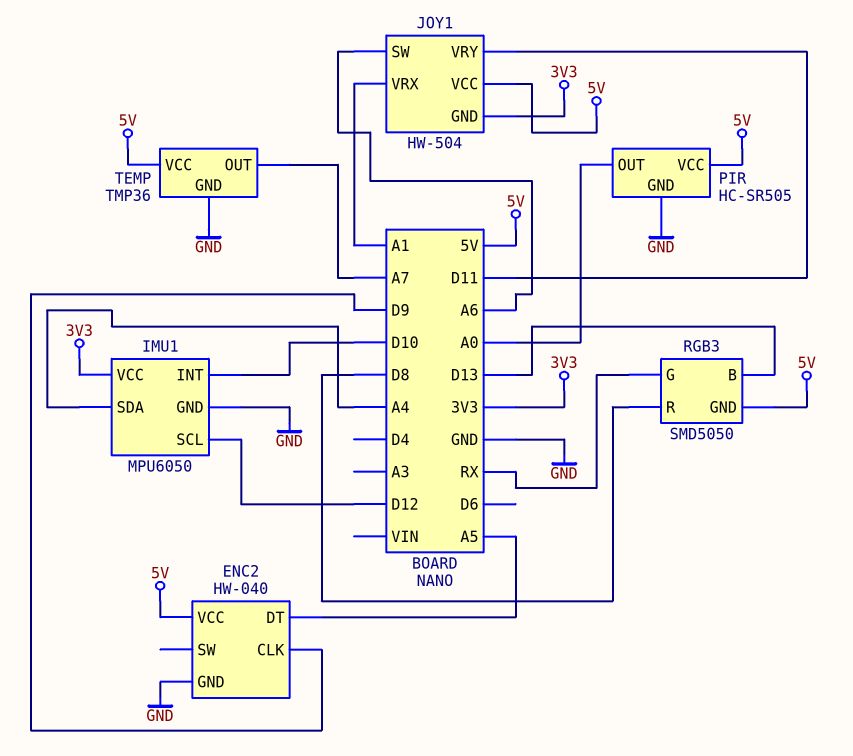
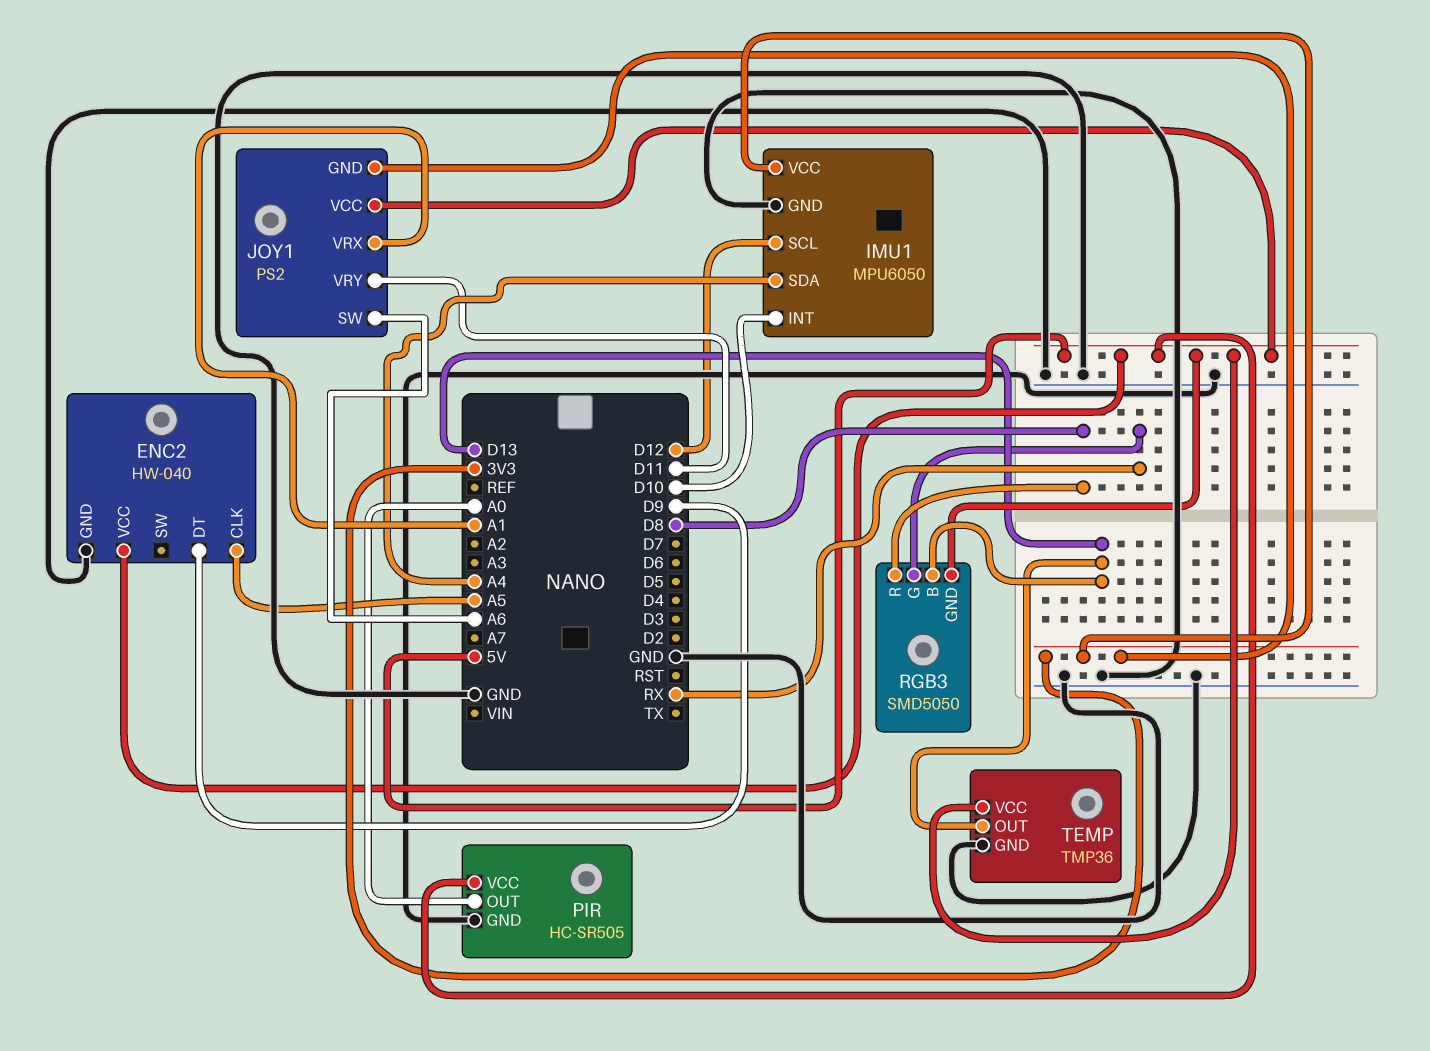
ENC2 pin CLK: D9 -> A5
ENC2 pin DT: A5 -> D9
JOY1: HW-504 -> PS2
TEMP pin OUT: A7 -> D13

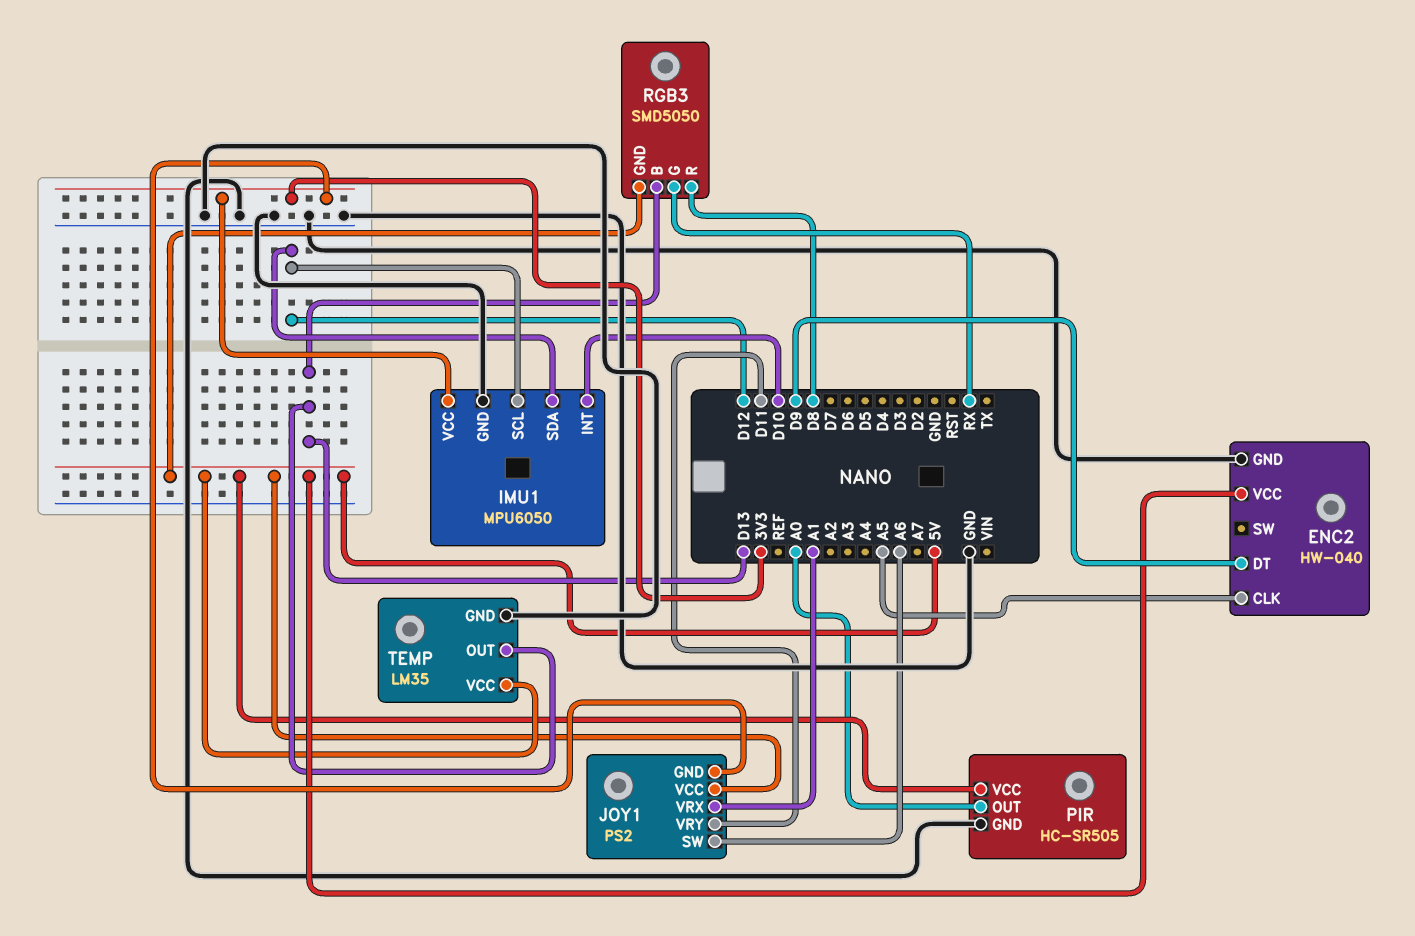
IMU1 pin SDA: A4 -> D12
TEMP: TMP36 -> LM35

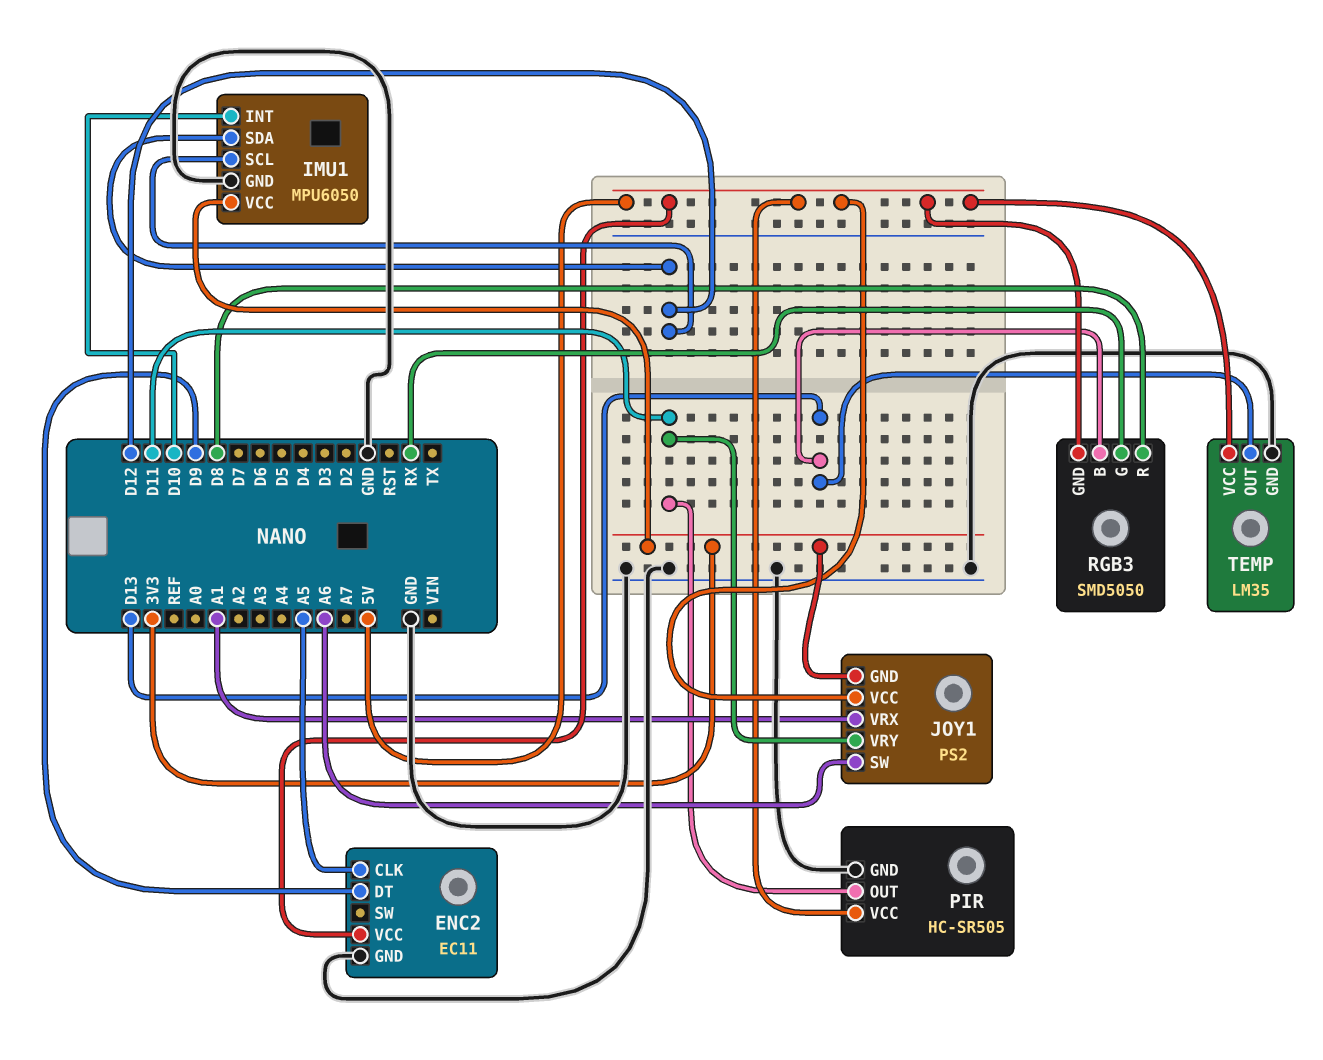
ENC2: HW-040 -> EC11
PIR pin OUT: A0 -> D11

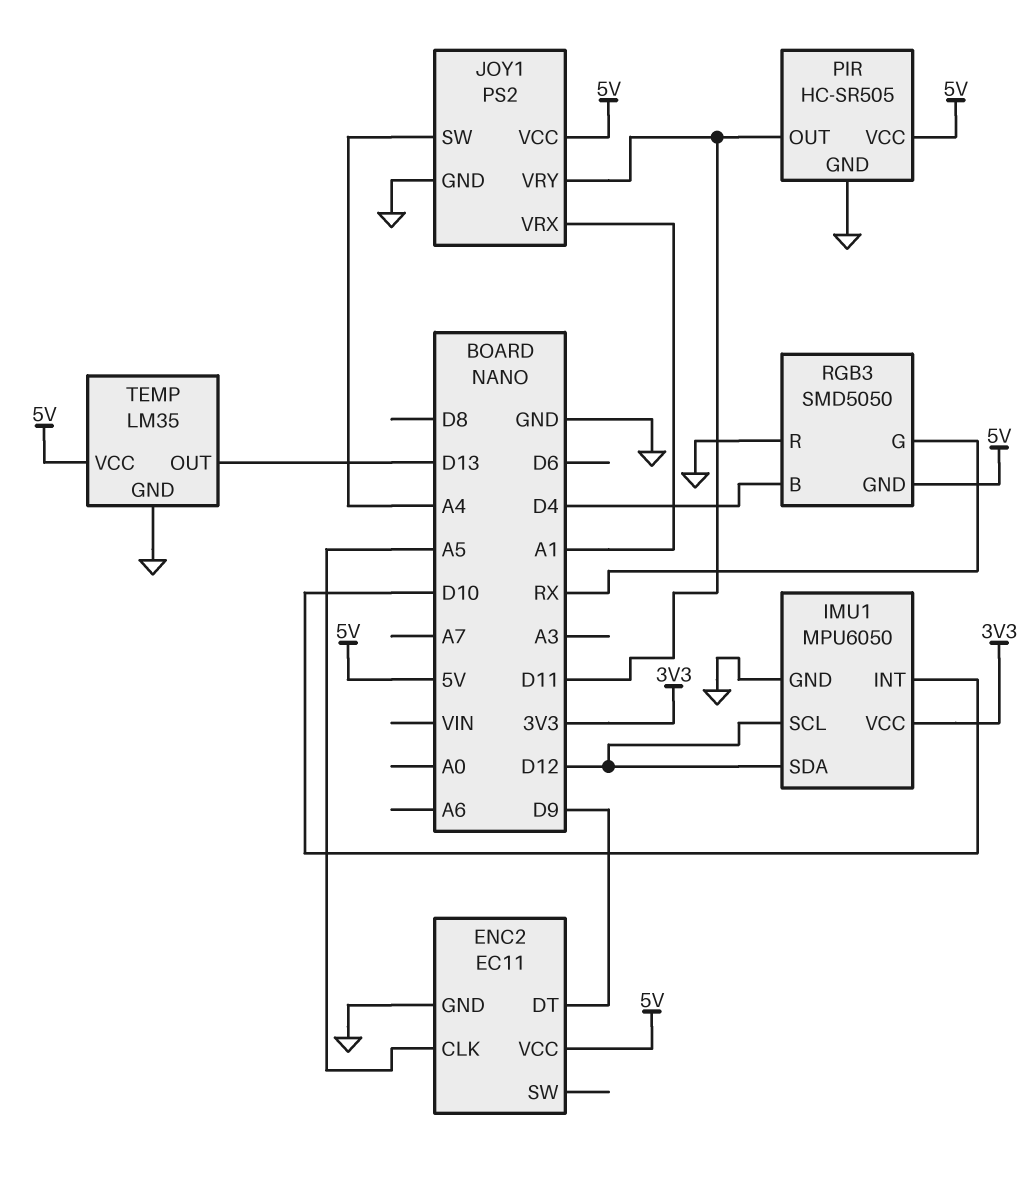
JOY1 pin GND: 3V3 -> GND
JOY1 pin SW: A6 -> A4
RGB3 pin B: D13 -> D4
RGB3 pin R: D8 -> GND

